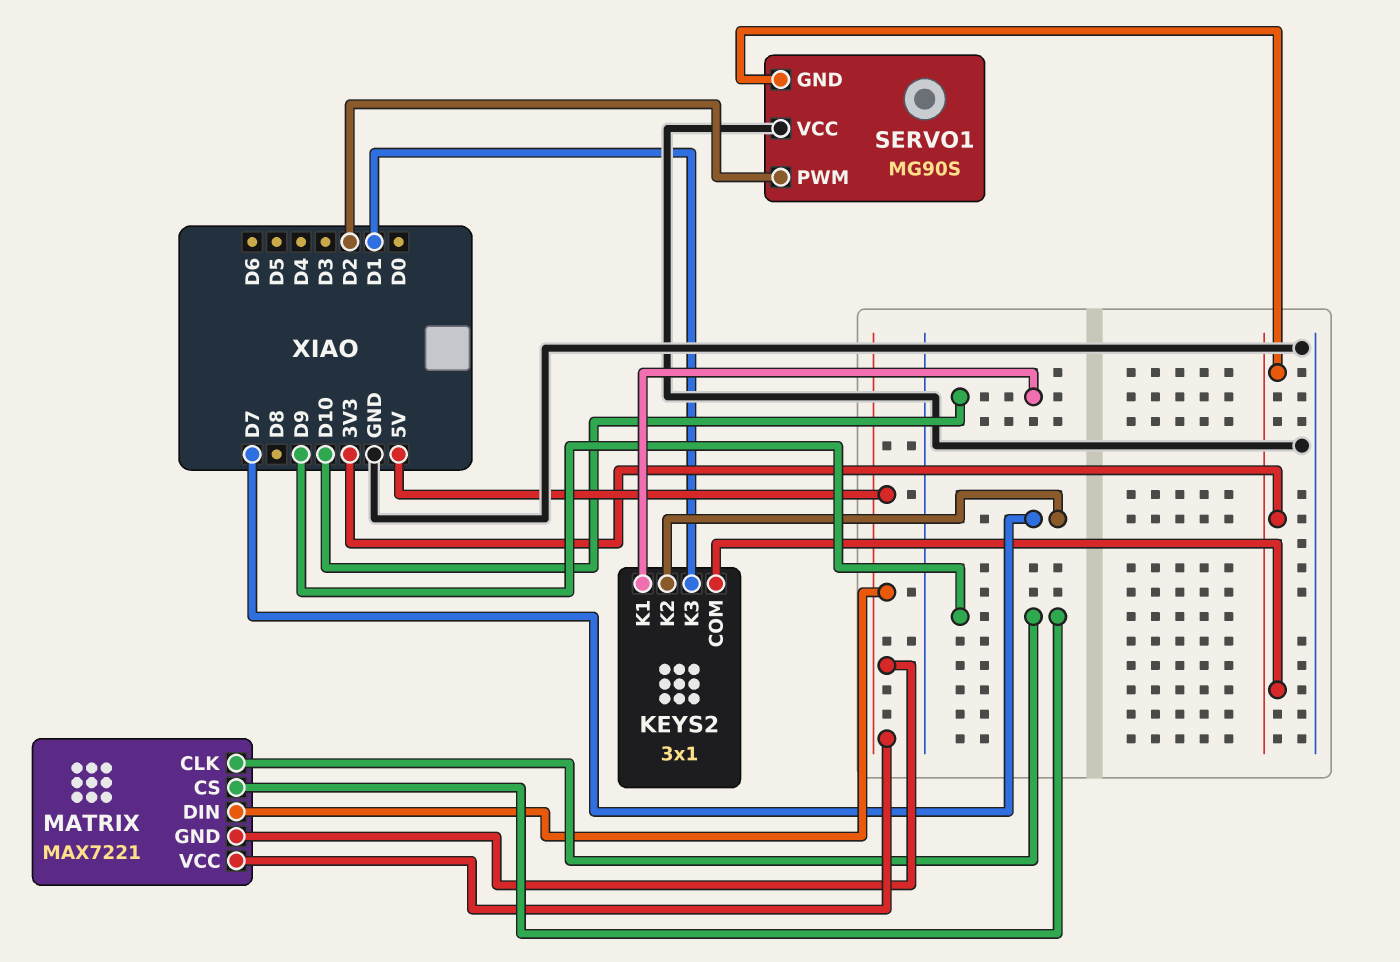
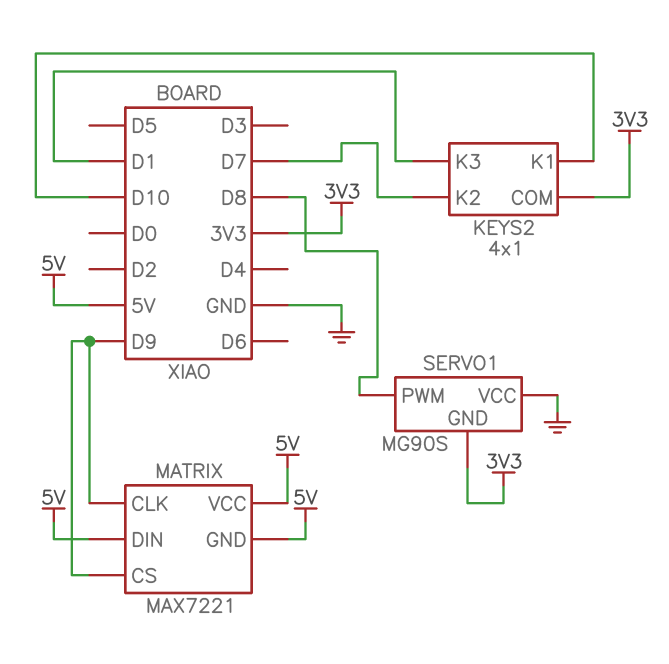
KEYS2: 3x1 -> 4x1
SERVO1 pin PWM: D2 -> D8

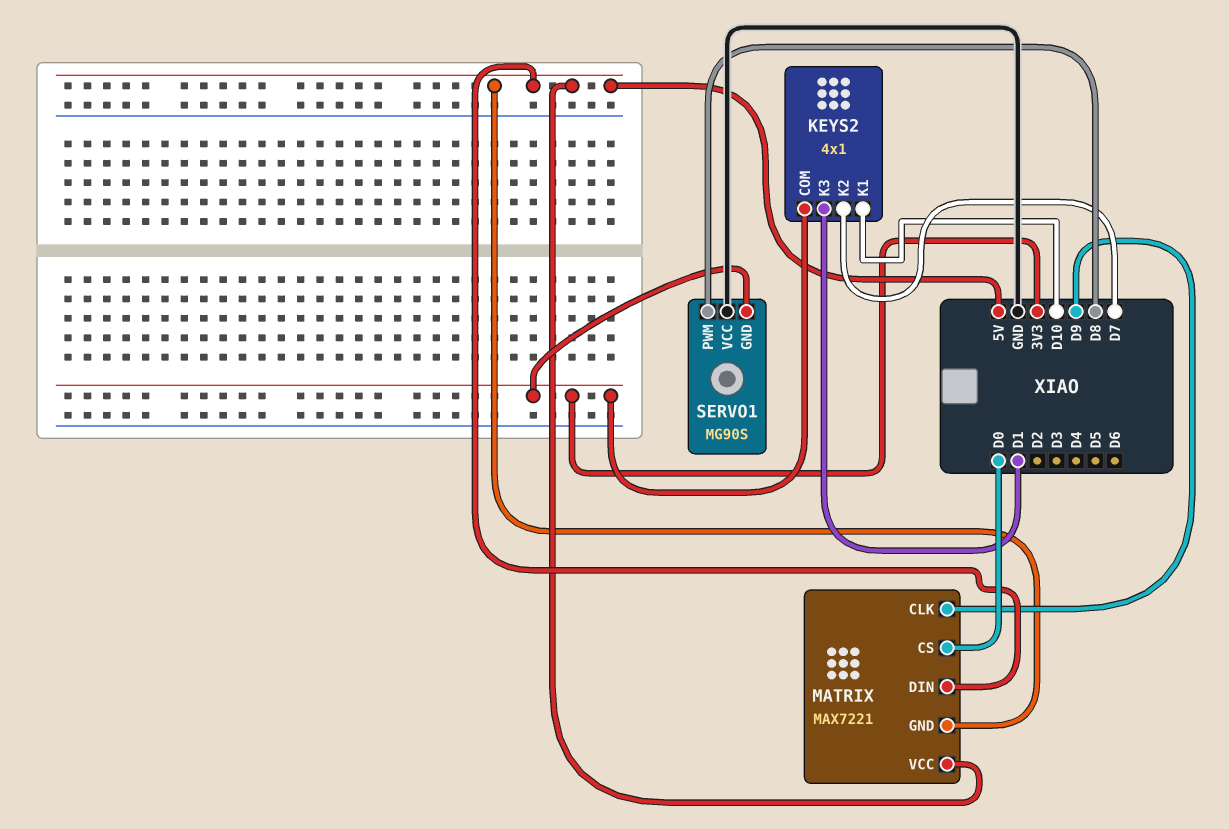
MATRIX pin CS: D9 -> D0

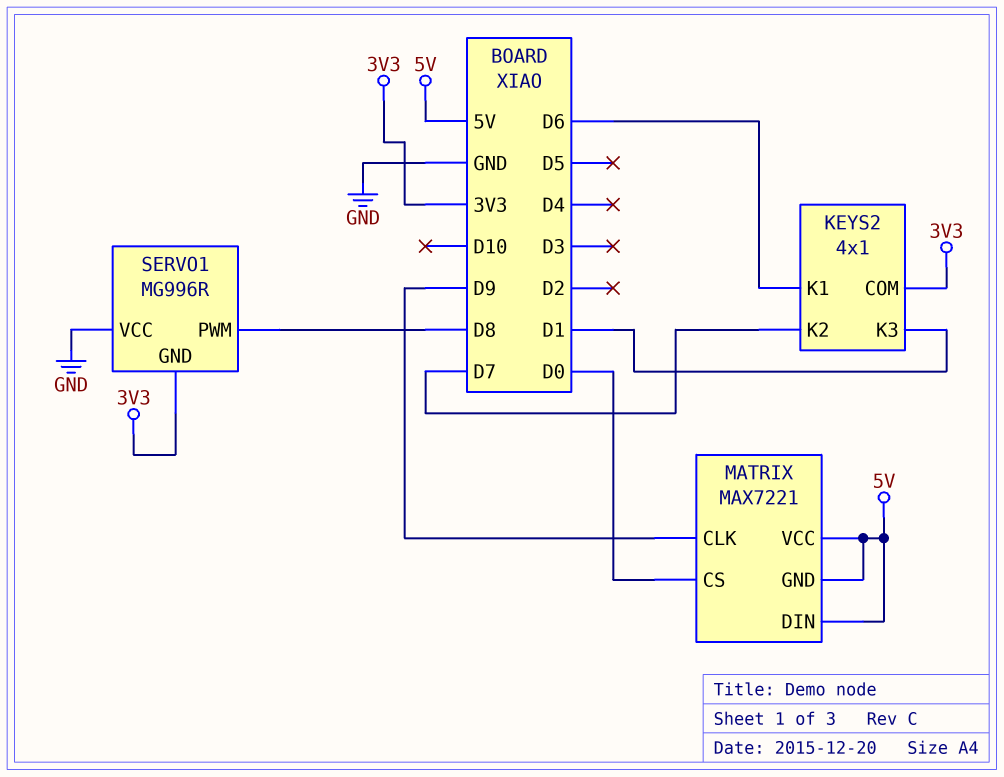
KEYS2 pin K1: D10 -> D6
SERVO1: MG90S -> MG996R

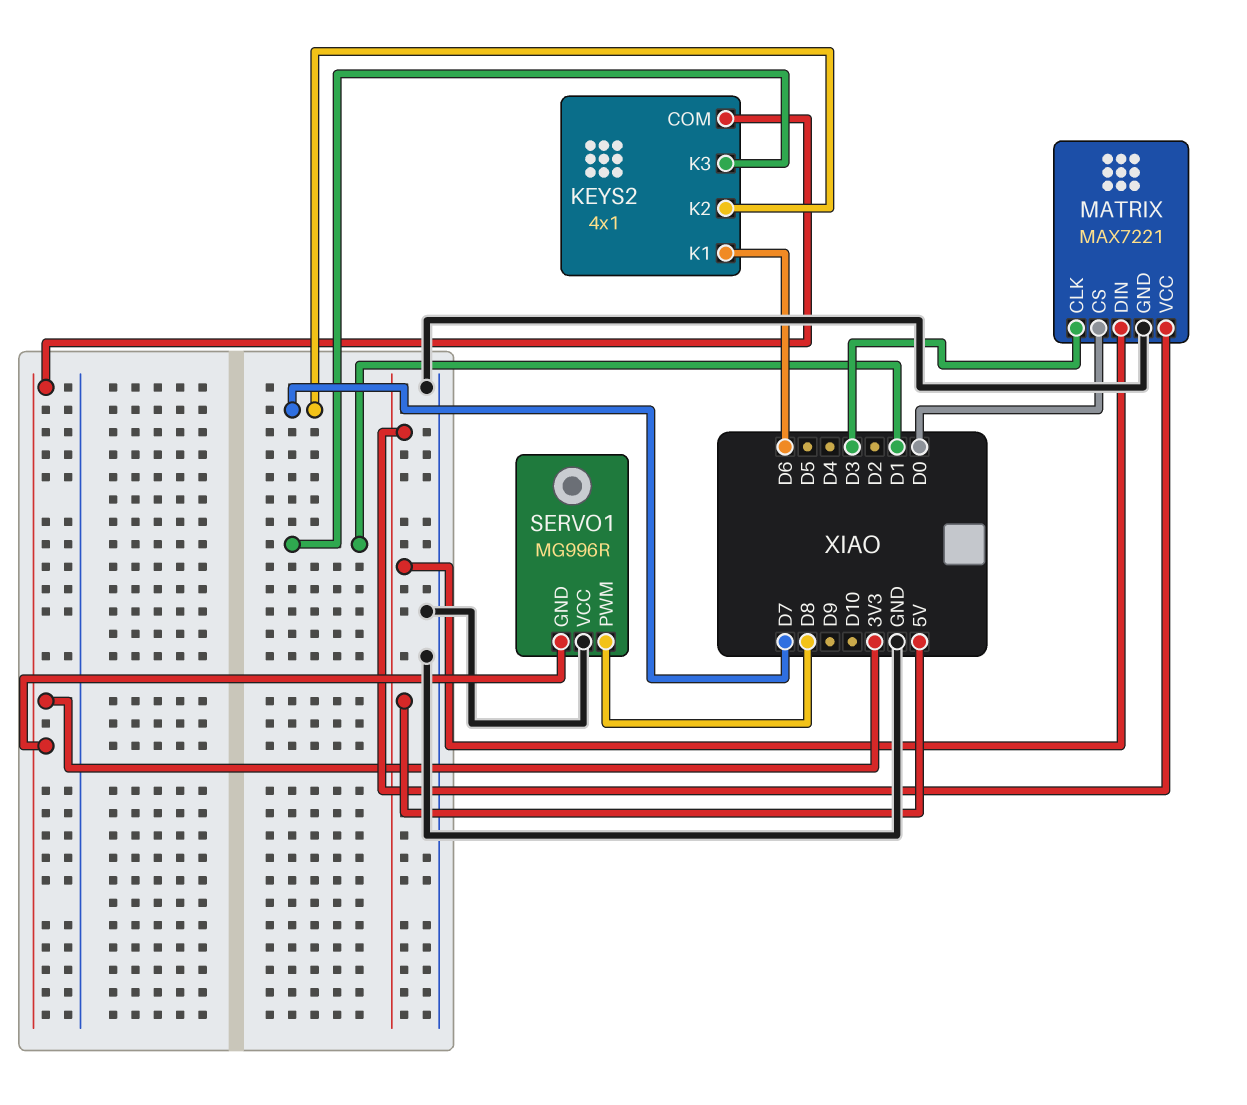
MATRIX pin CLK: D9 -> D3
MATRIX pin GND: 5V -> GND

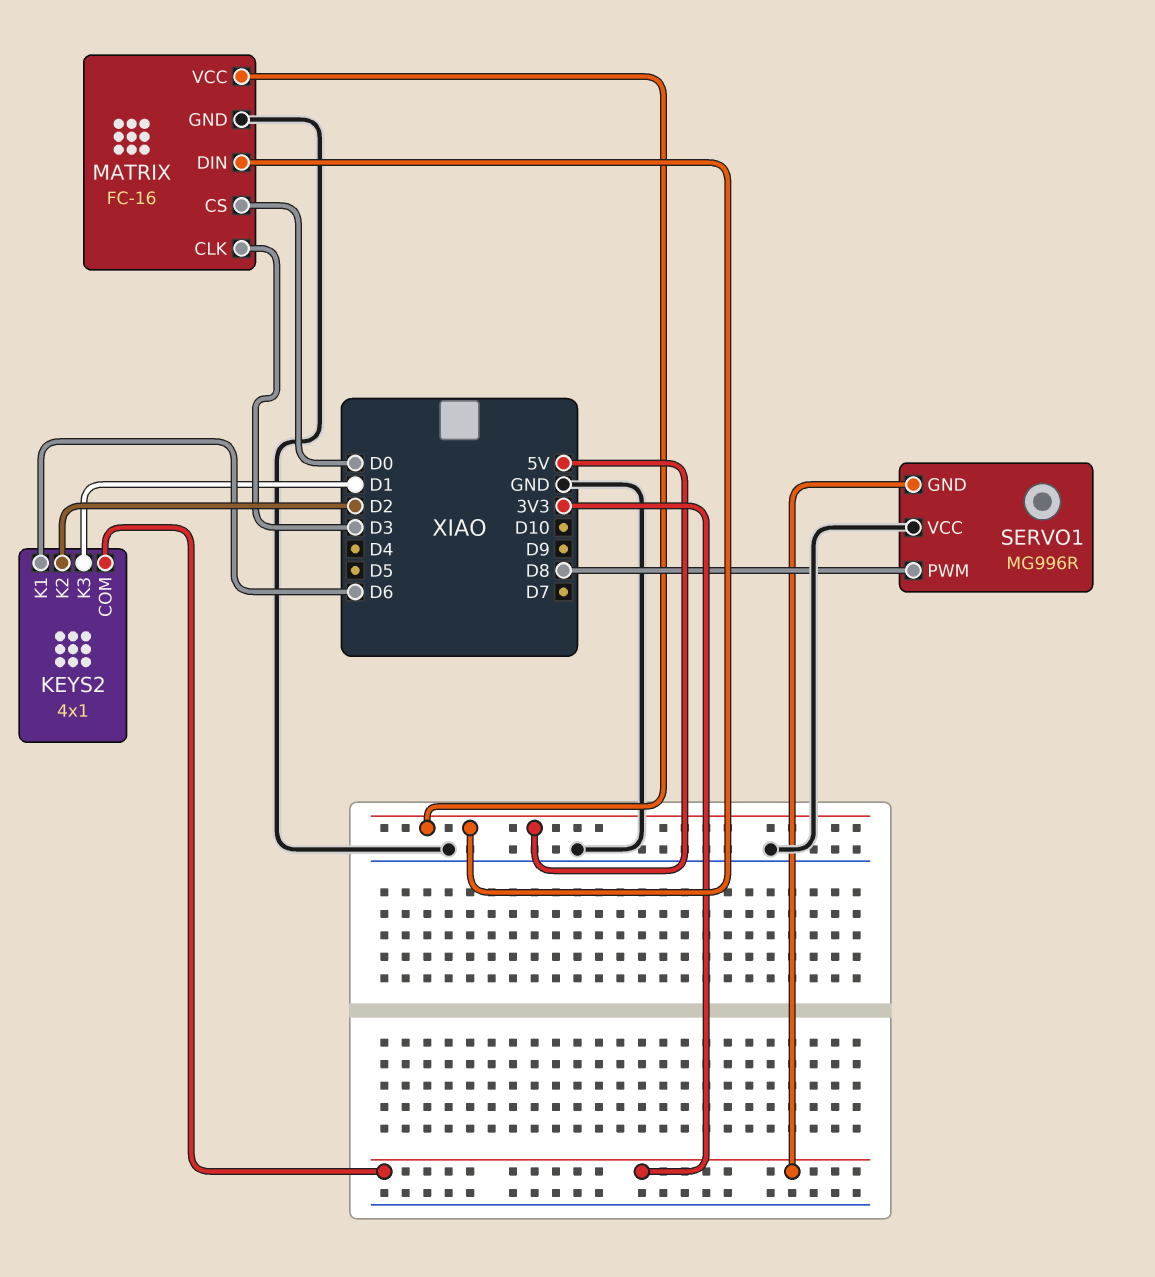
KEYS2 pin K2: D7 -> D2
MATRIX: MAX7221 -> FC-16

